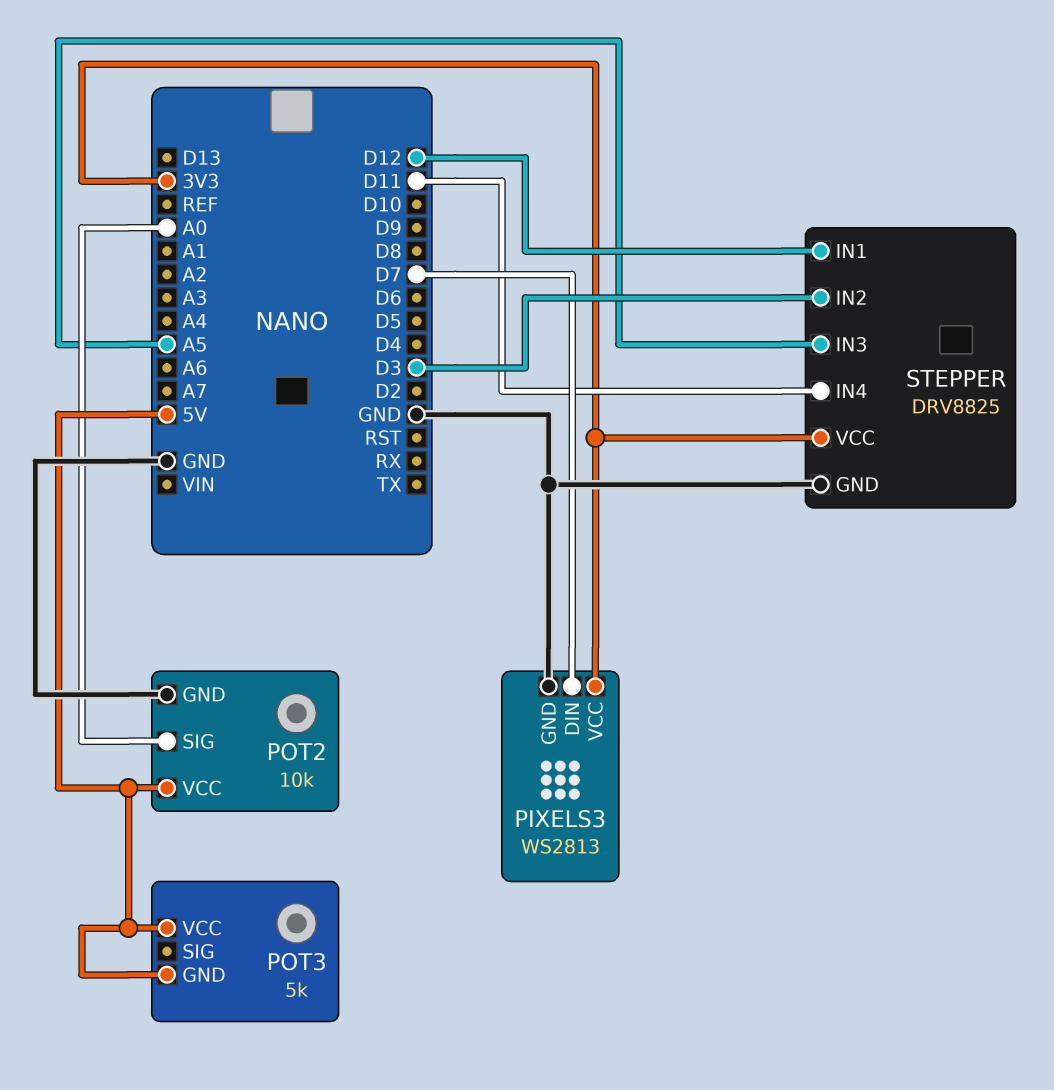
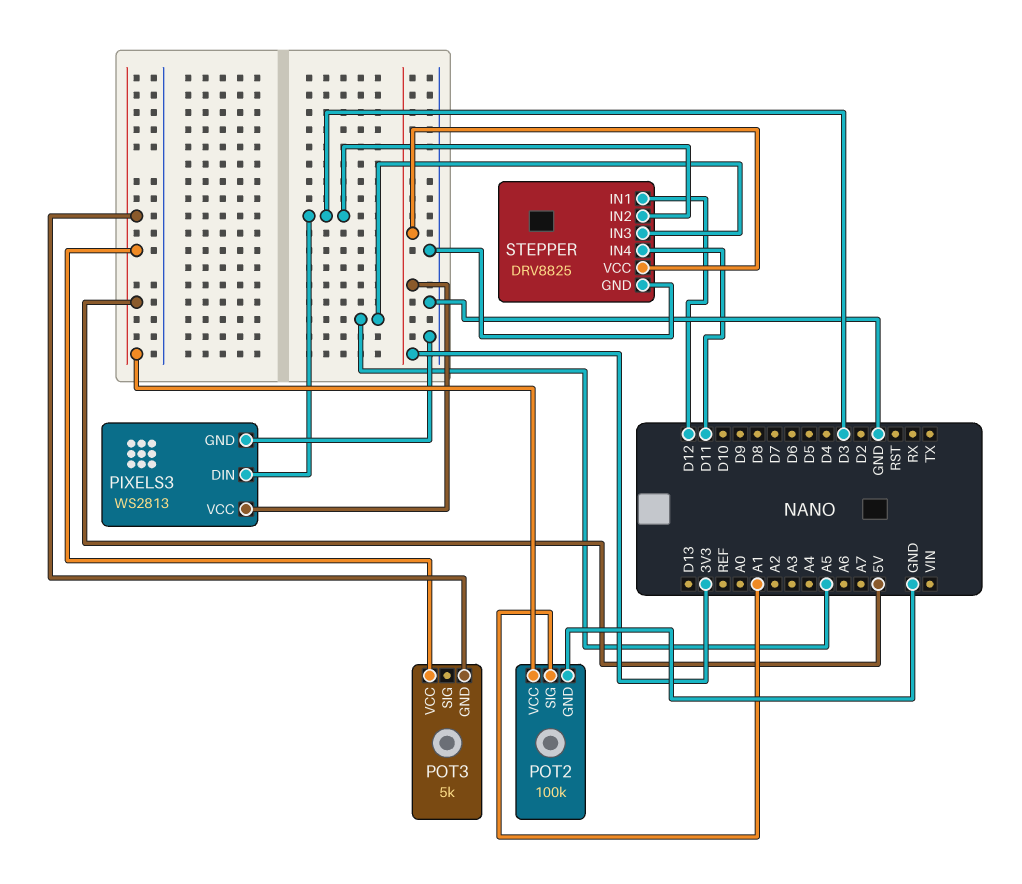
PIXELS3 pin DIN: D7 -> D3
POT2: 10k -> 100k
POT2 pin SIG: A0 -> A1

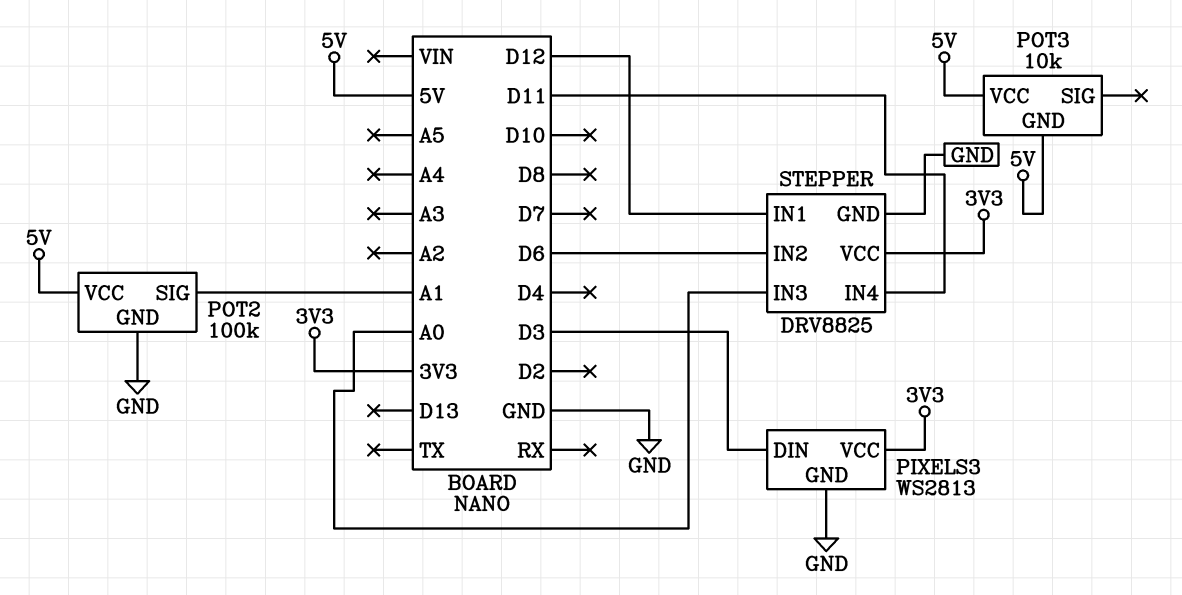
POT3: 5k -> 10k
STEPPER pin IN2: D3 -> D6
STEPPER pin IN3: A5 -> A0

